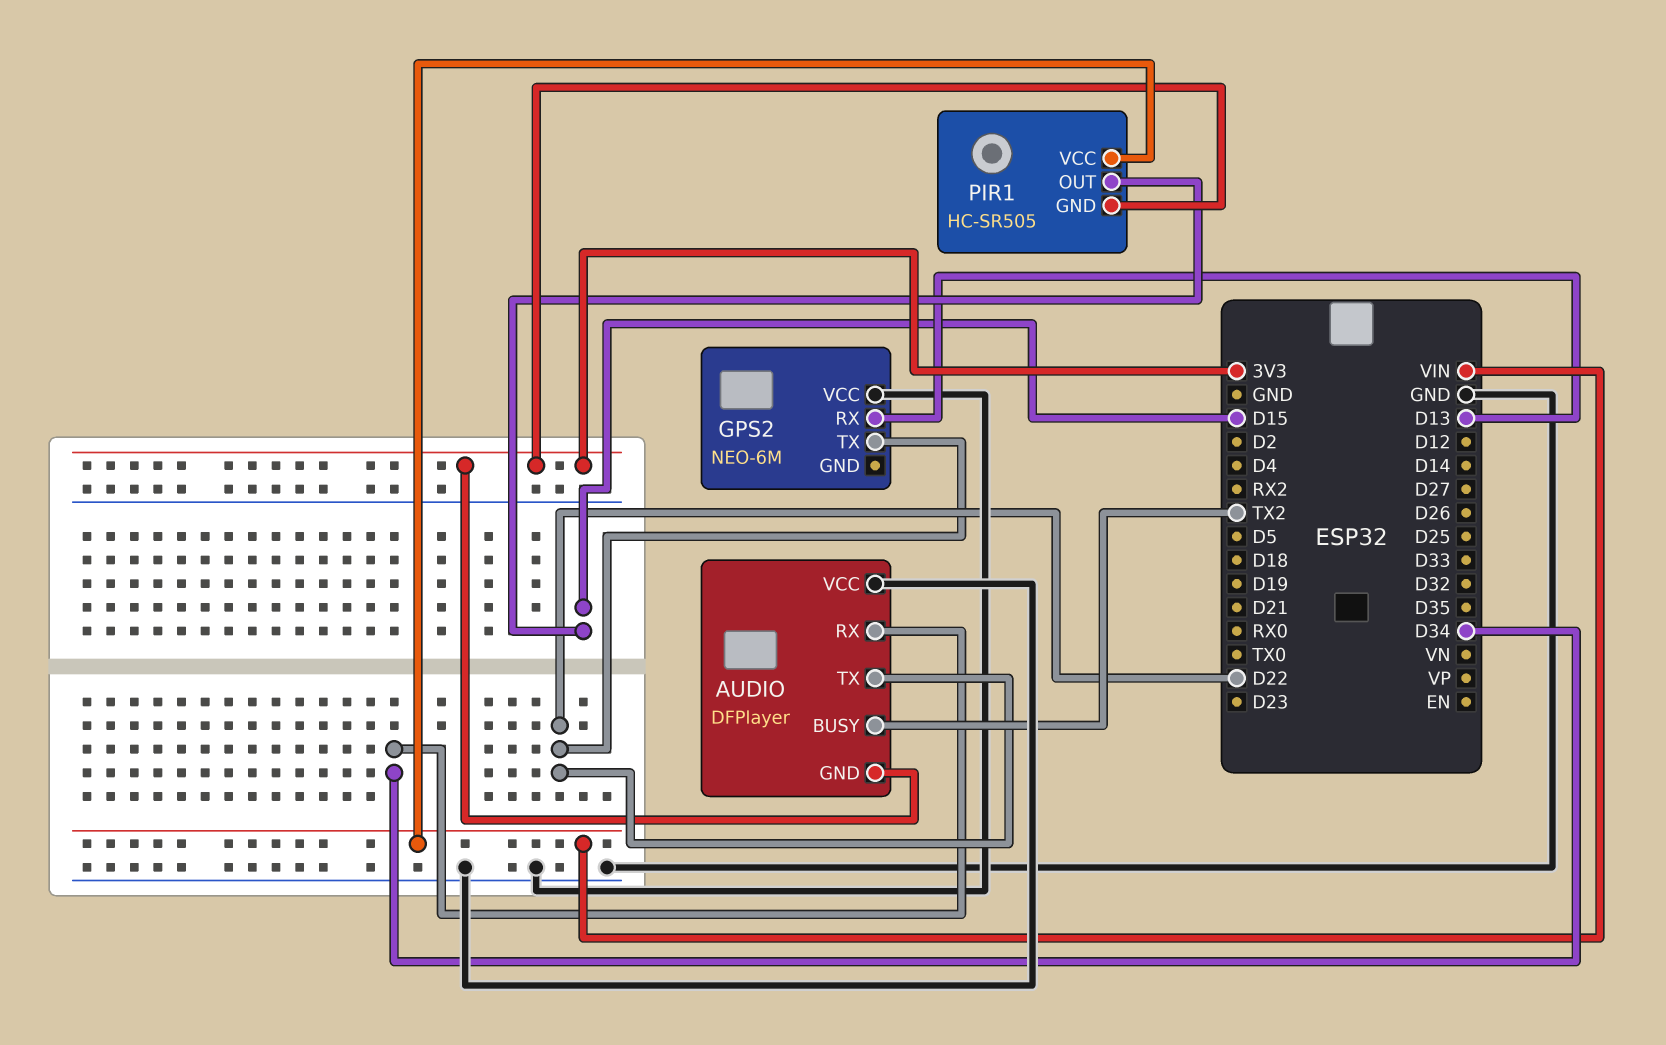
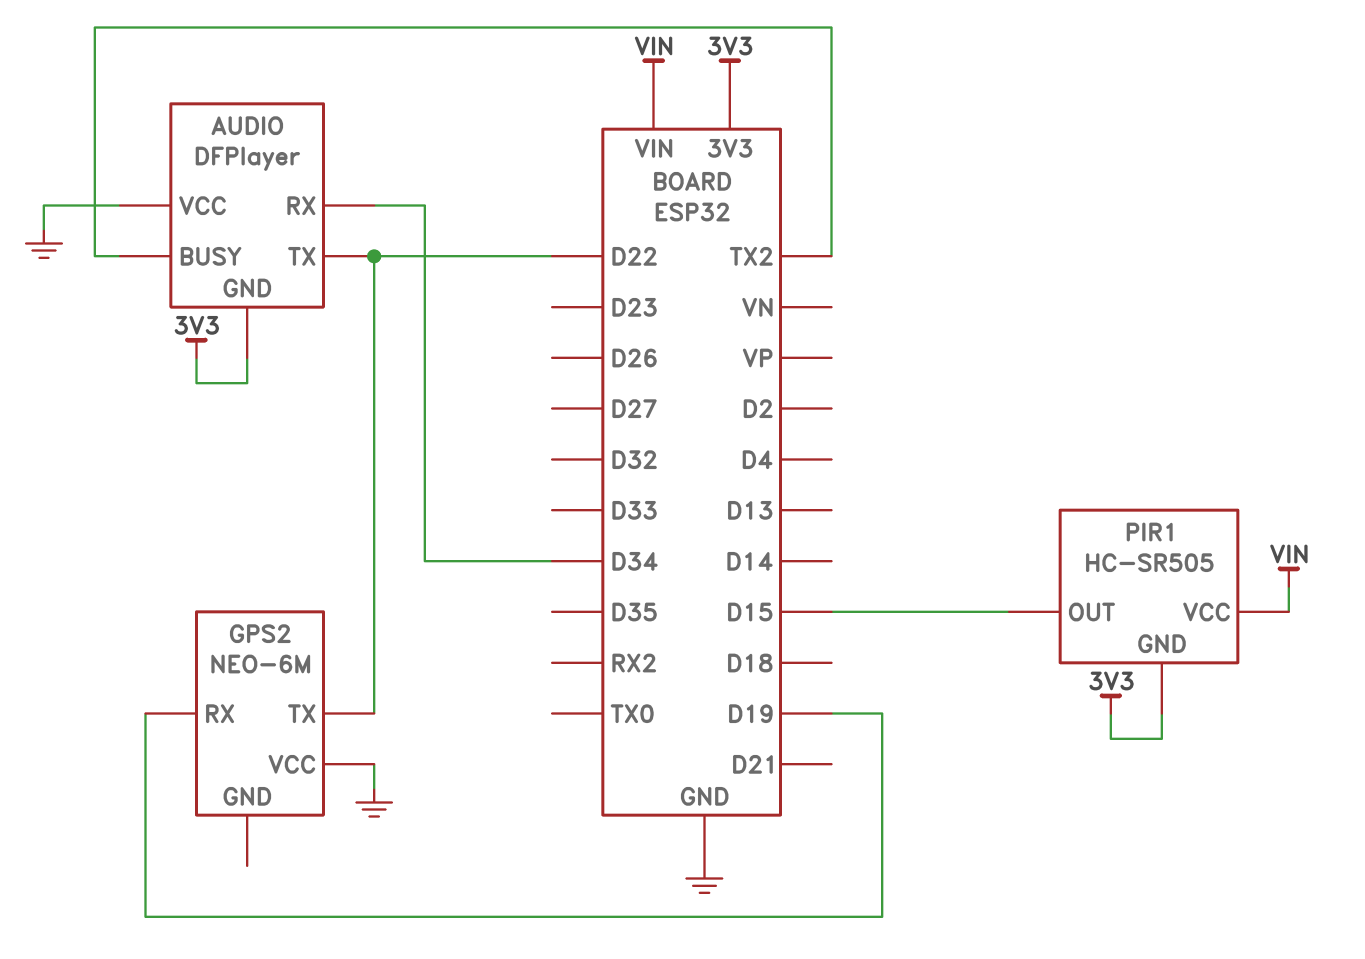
GPS2 pin RX: D13 -> D19

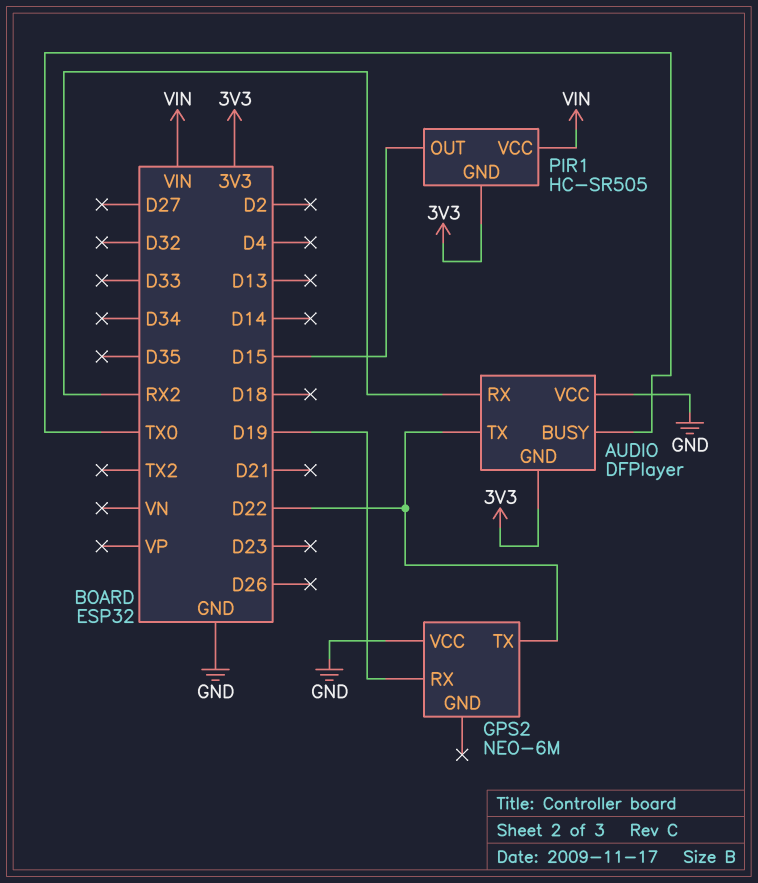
AUDIO pin BUSY: TX2 -> TX0
AUDIO pin RX: D34 -> RX2

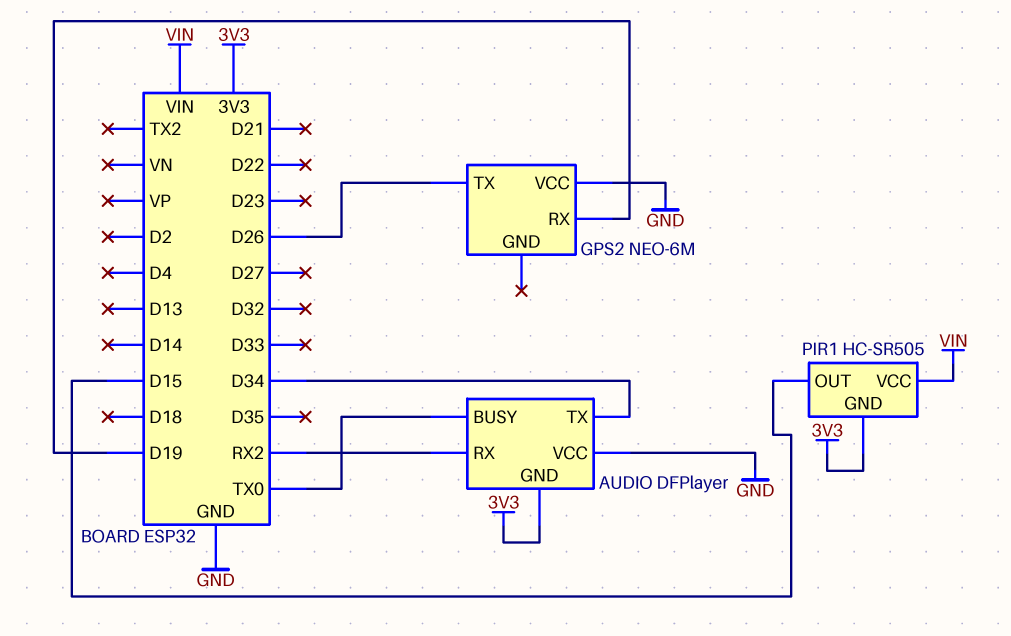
AUDIO pin TX: D22 -> D34
GPS2 pin TX: D22 -> D26

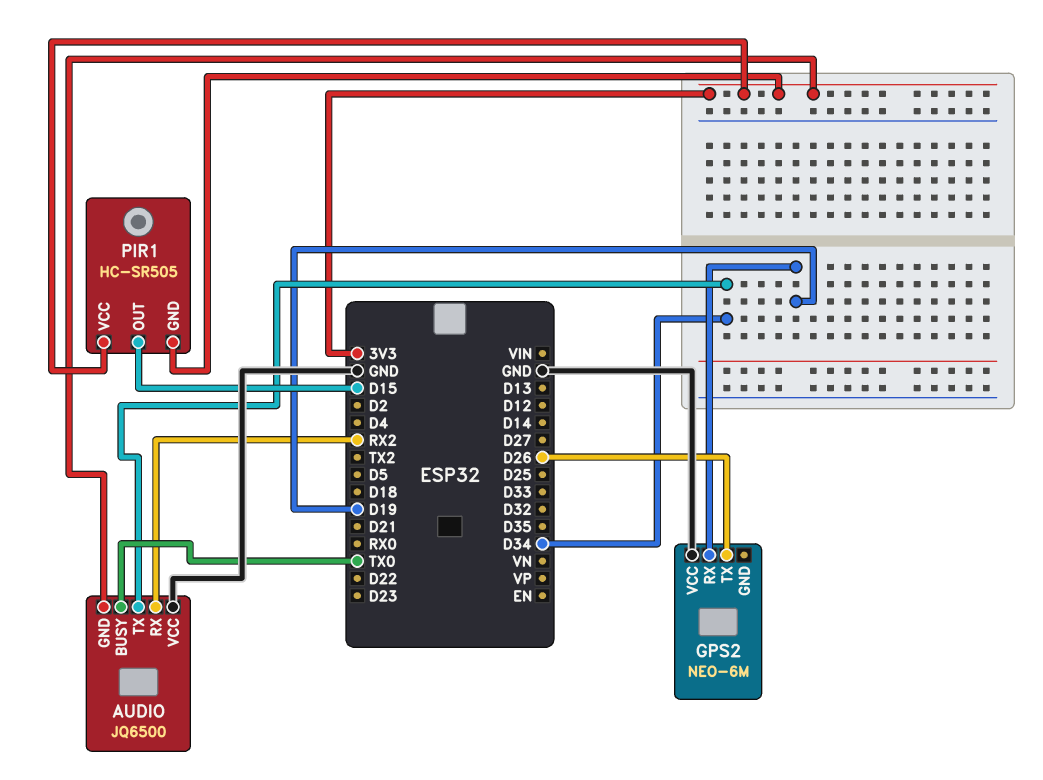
AUDIO: DFPlayer -> JQ6500
PIR1 pin VCC: VIN -> 3V3

